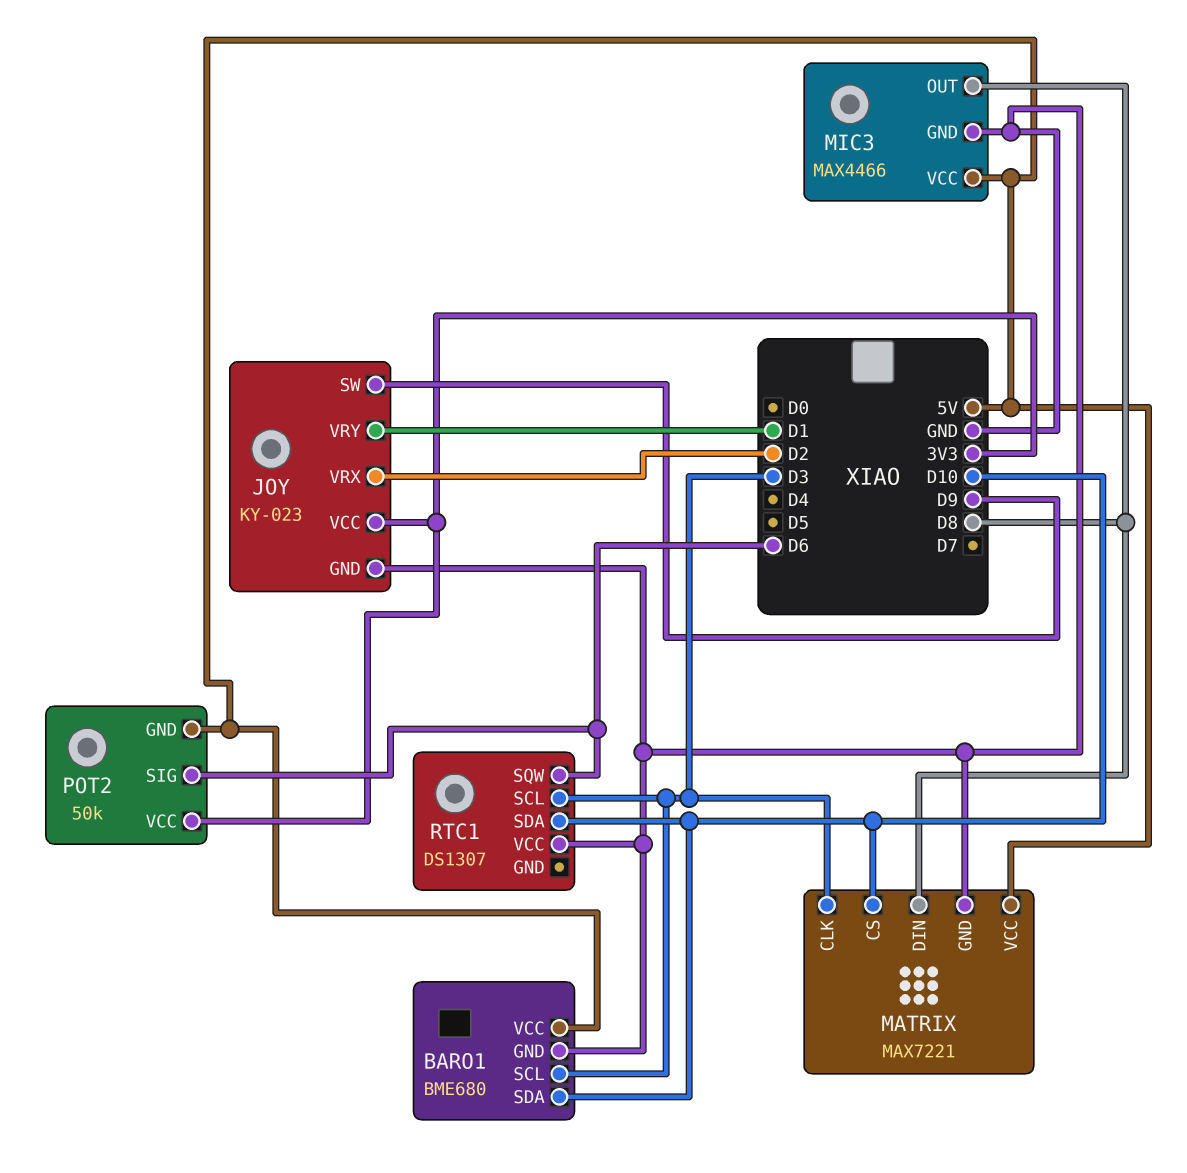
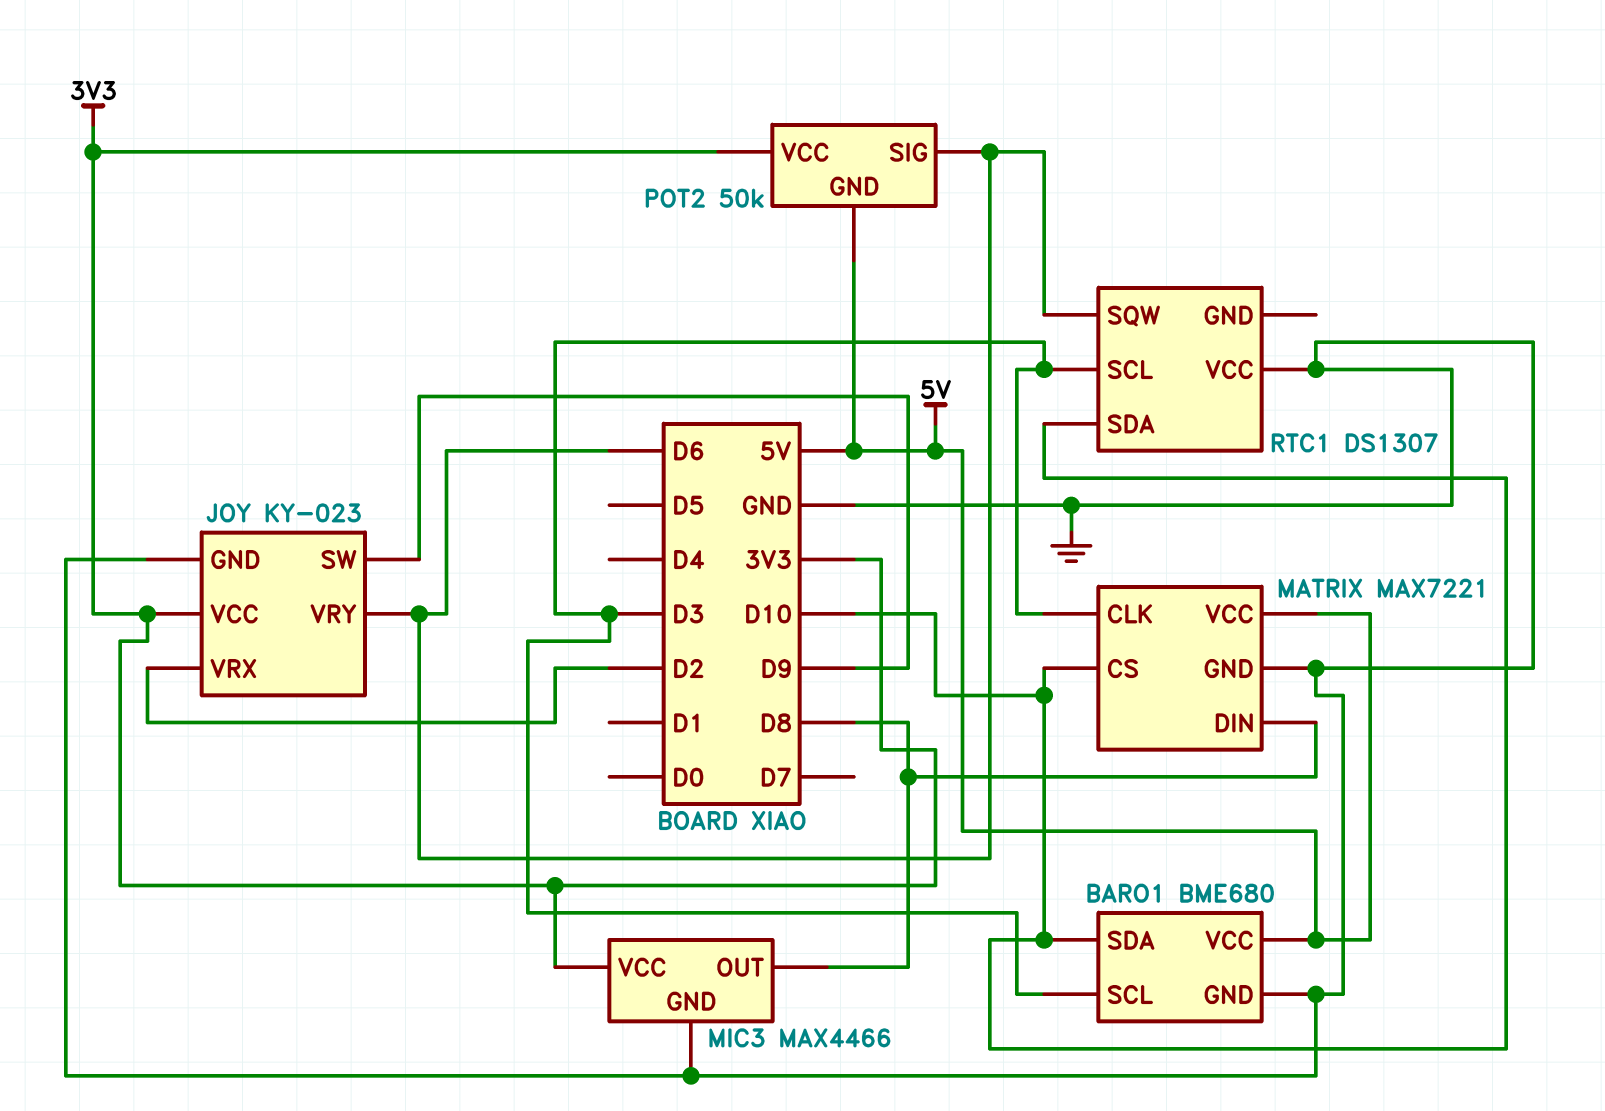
JOY pin VRY: D1 -> D6
MIC3 pin VCC: 5V -> 3V3

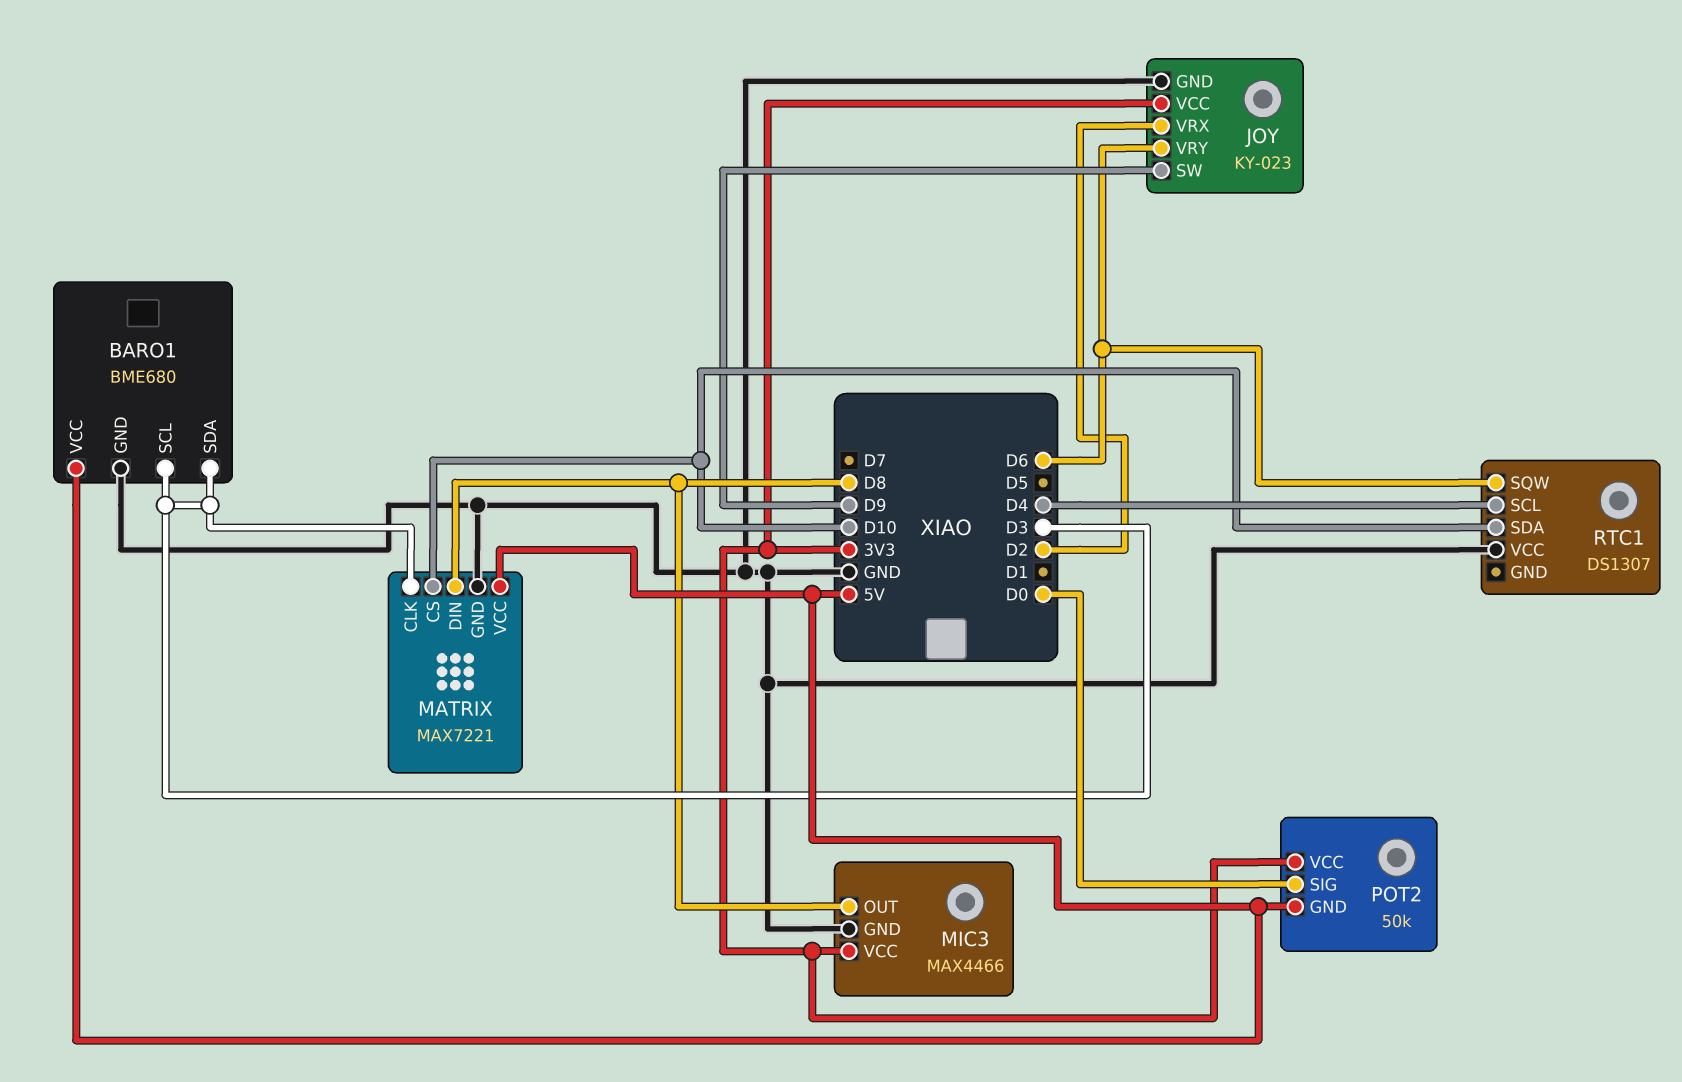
BARO1 pin SDA: D10 -> D3
POT2 pin SIG: D6 -> D0
RTC1 pin SCL: D3 -> D4

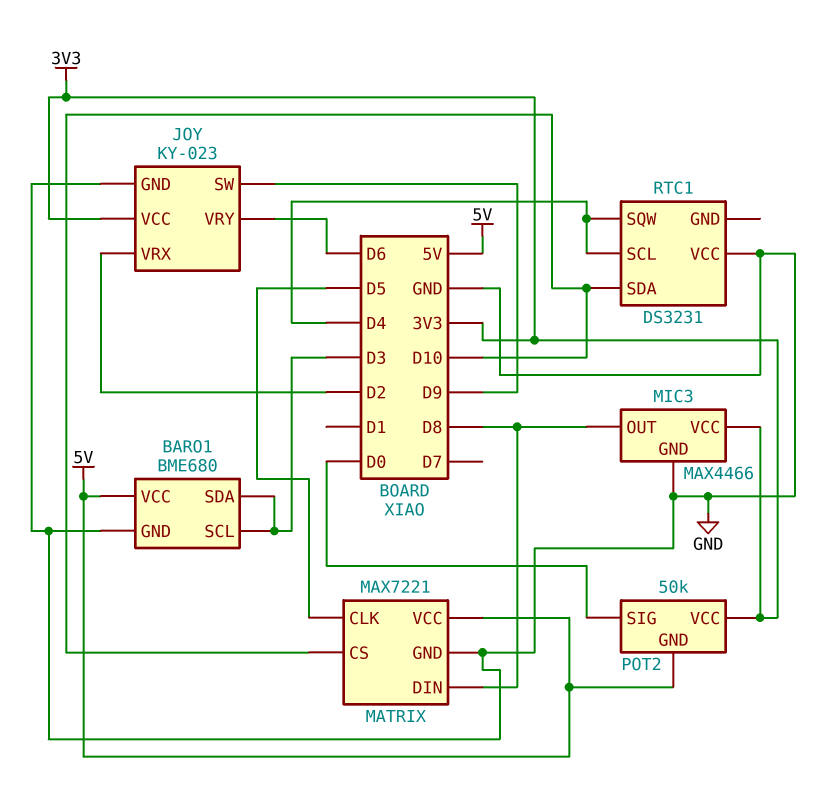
MATRIX pin CLK: D3 -> D5
RTC1: DS1307 -> DS3231
RTC1 pin SQW: D6 -> D4

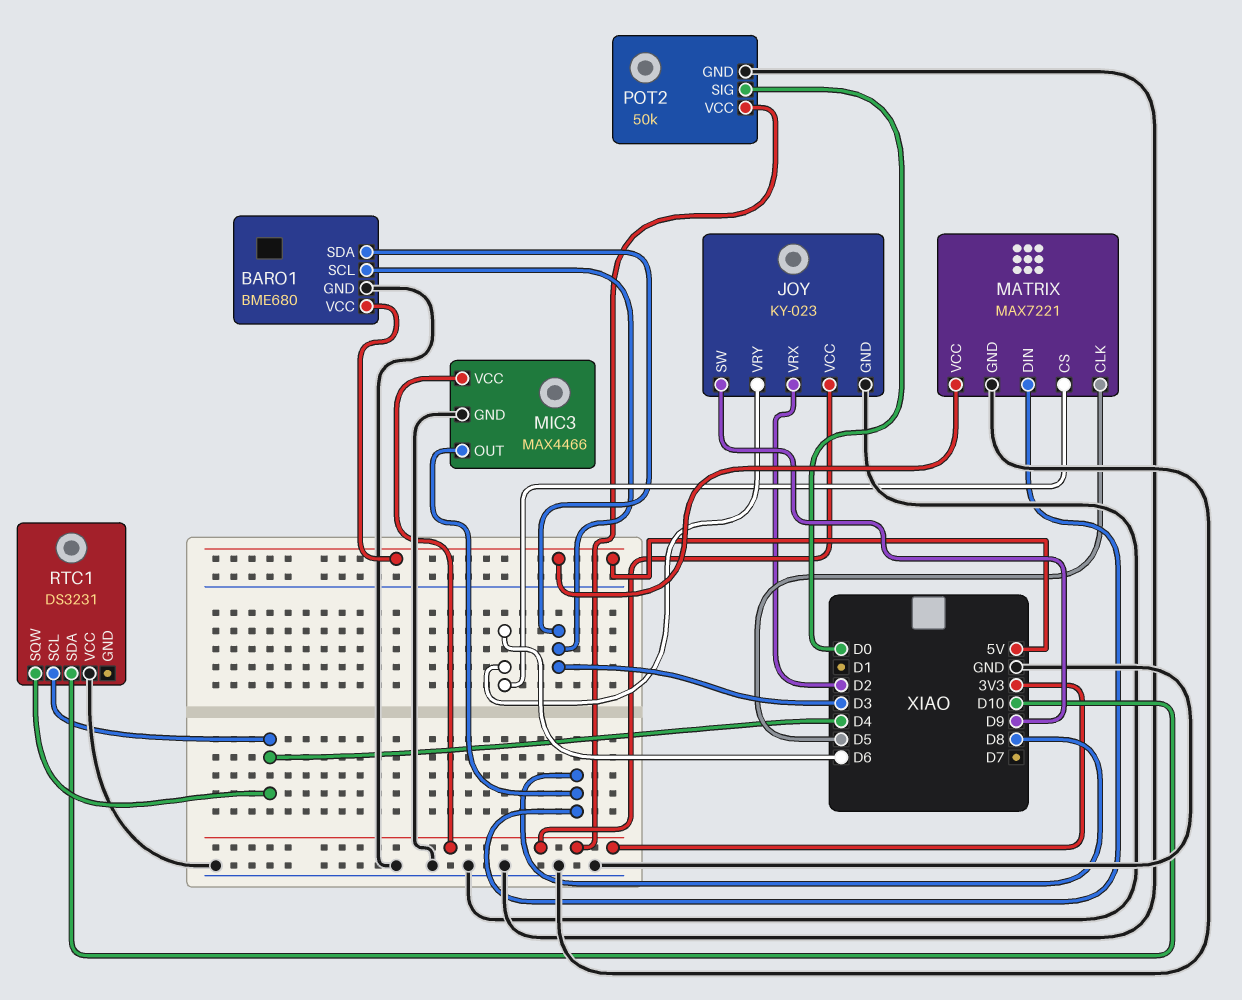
MATRIX pin CS: D10 -> D6
POT2 pin GND: 5V -> GND

